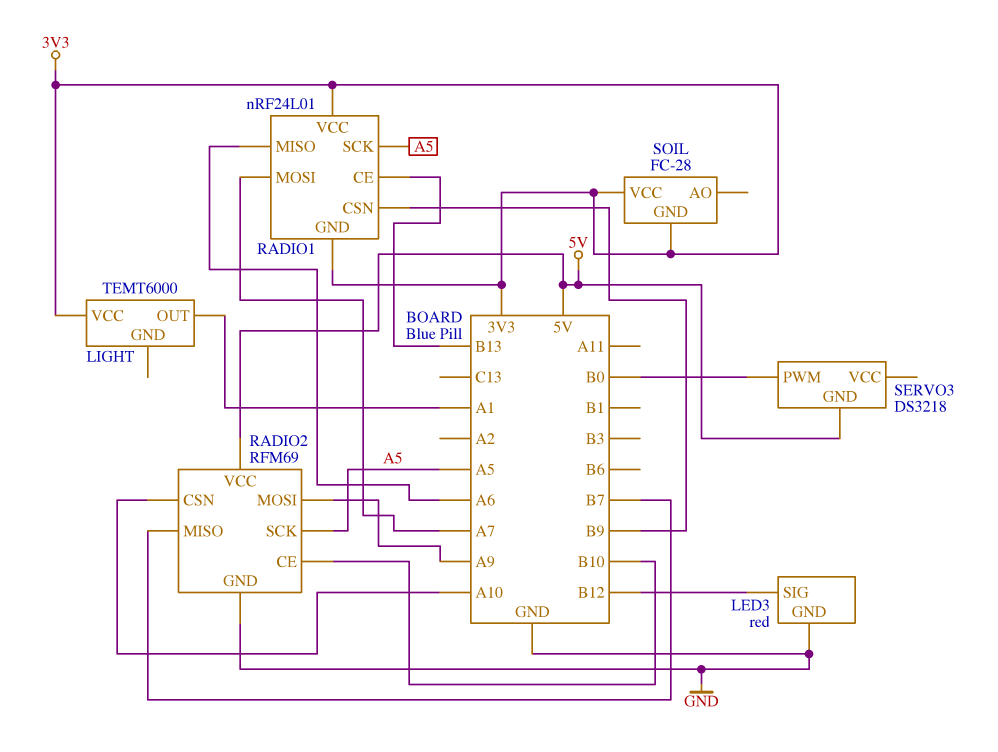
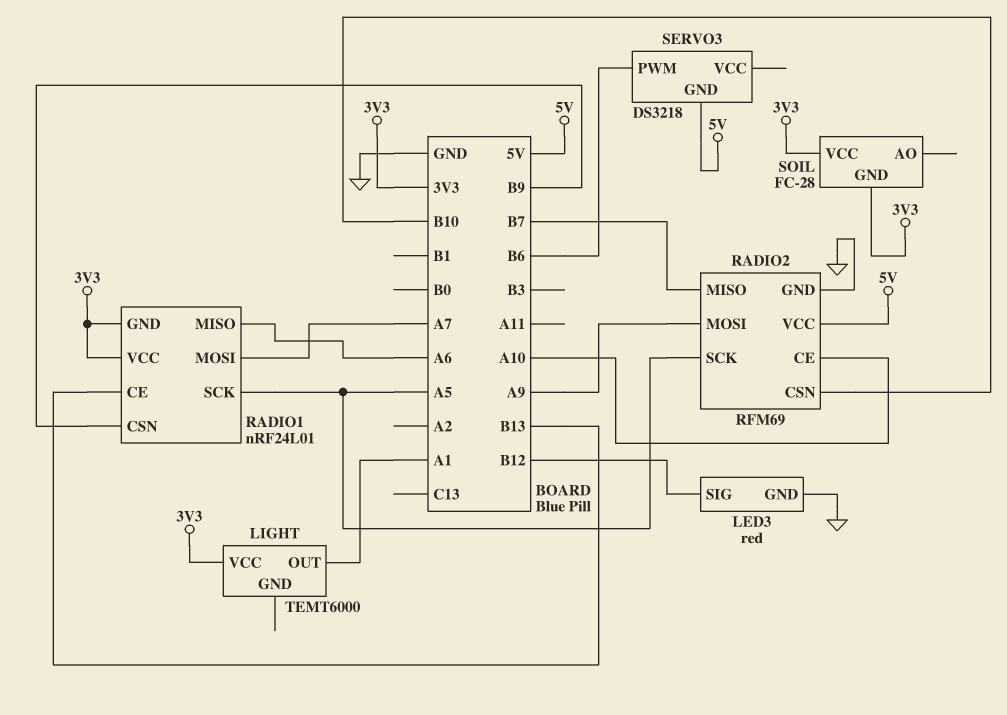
RADIO2 pin CE: B10 -> A10
RADIO2 pin CSN: A10 -> B10
SERVO3 pin PWM: B0 -> B6

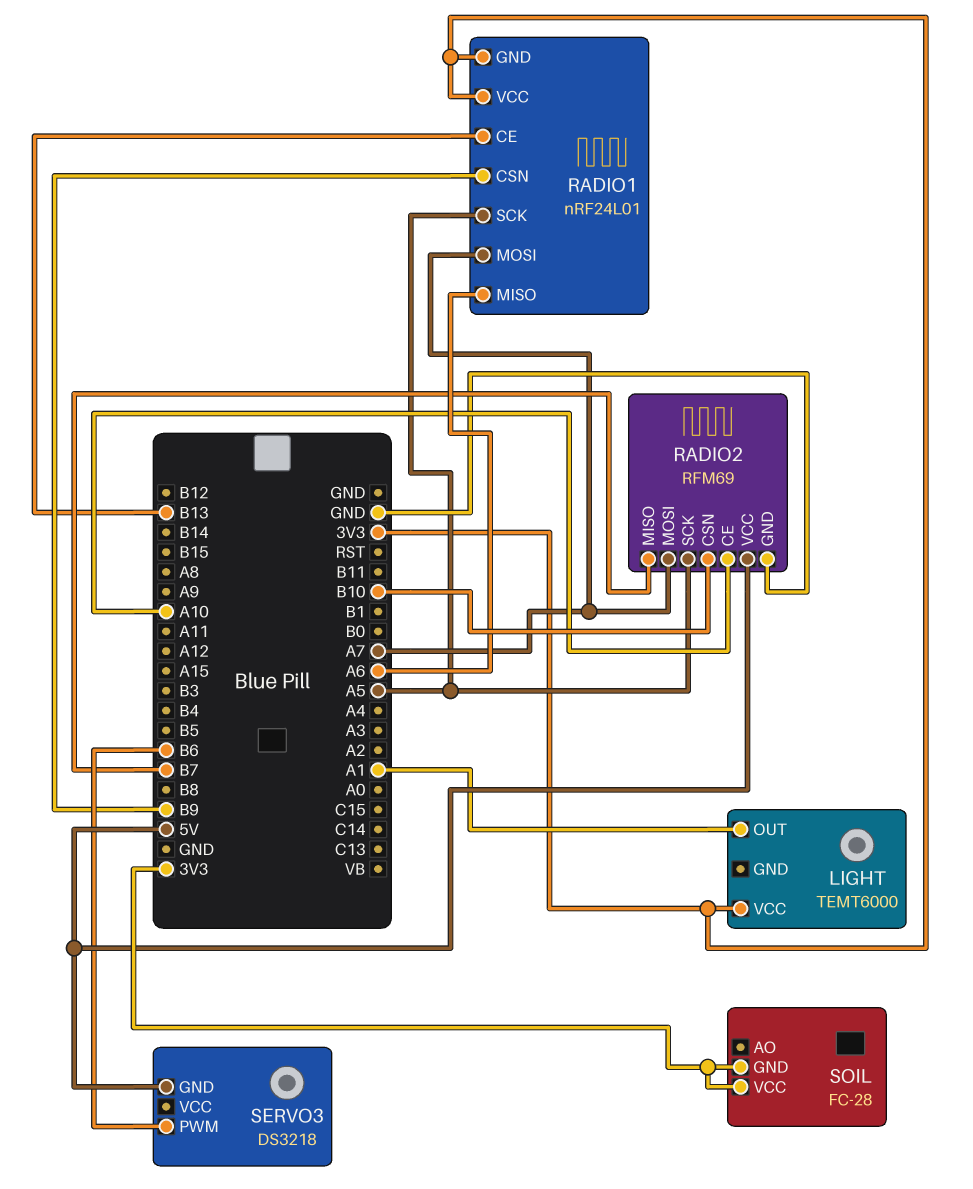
LED3: red -> none
LED3 pin GND: GND -> none
LED3 pin SIG: B12 -> none
RADIO2 pin MOSI: A9 -> A7

